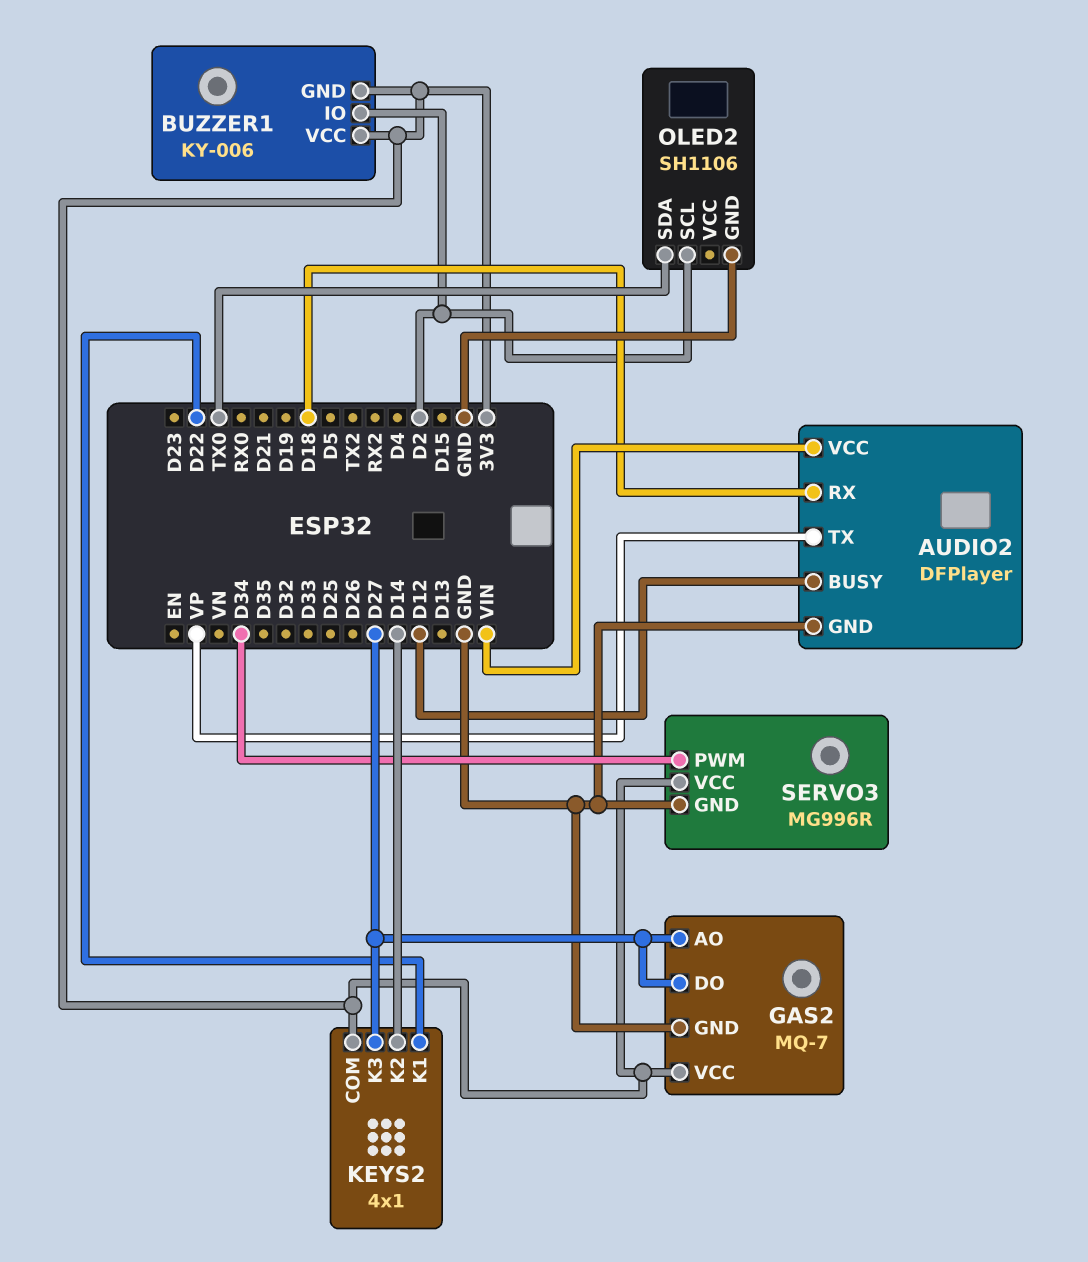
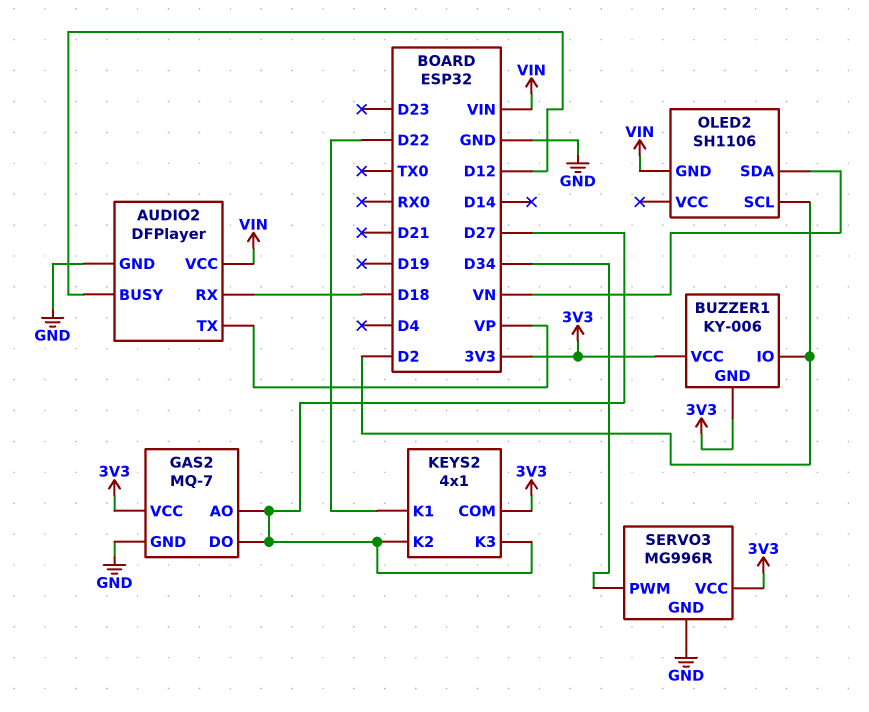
KEYS2 pin K2: D14 -> D27
OLED2 pin GND: GND -> VIN
OLED2 pin SDA: TX0 -> VN

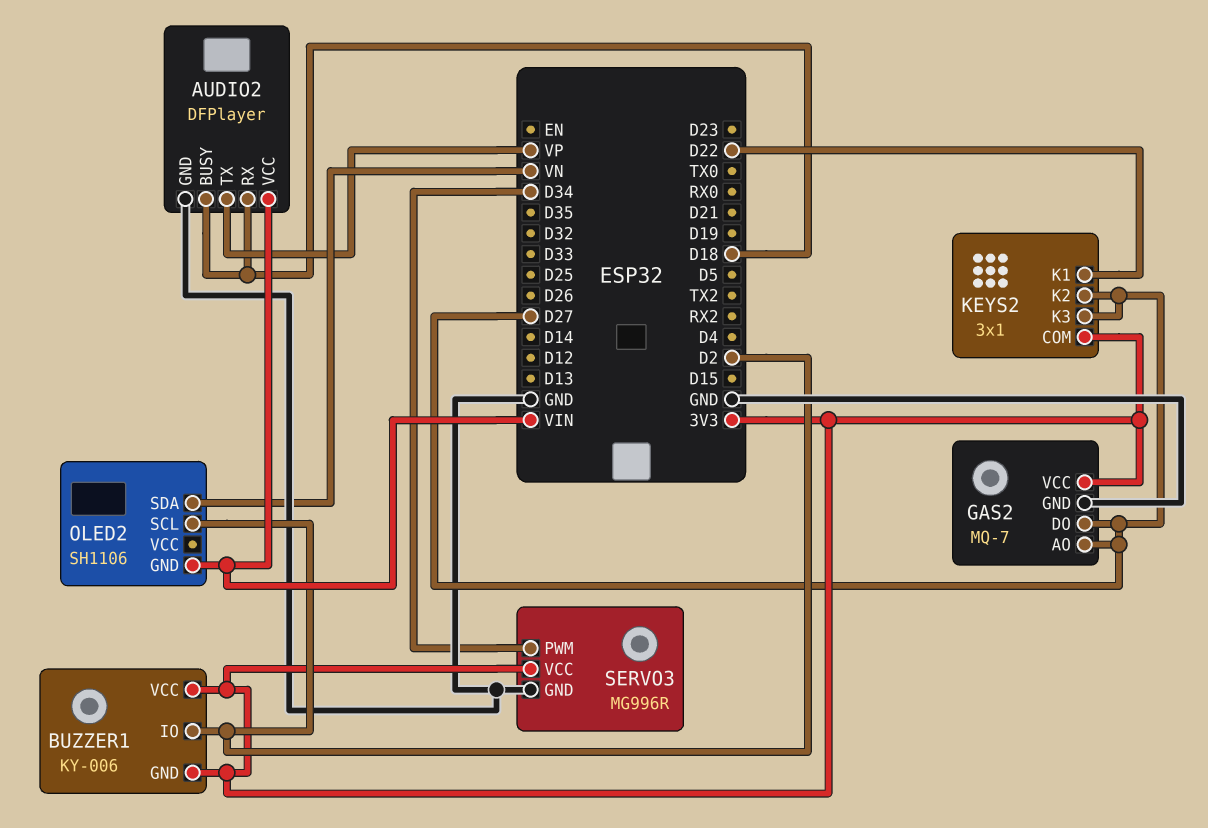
AUDIO2 pin BUSY: D12 -> D18
KEYS2: 4x1 -> 3x1

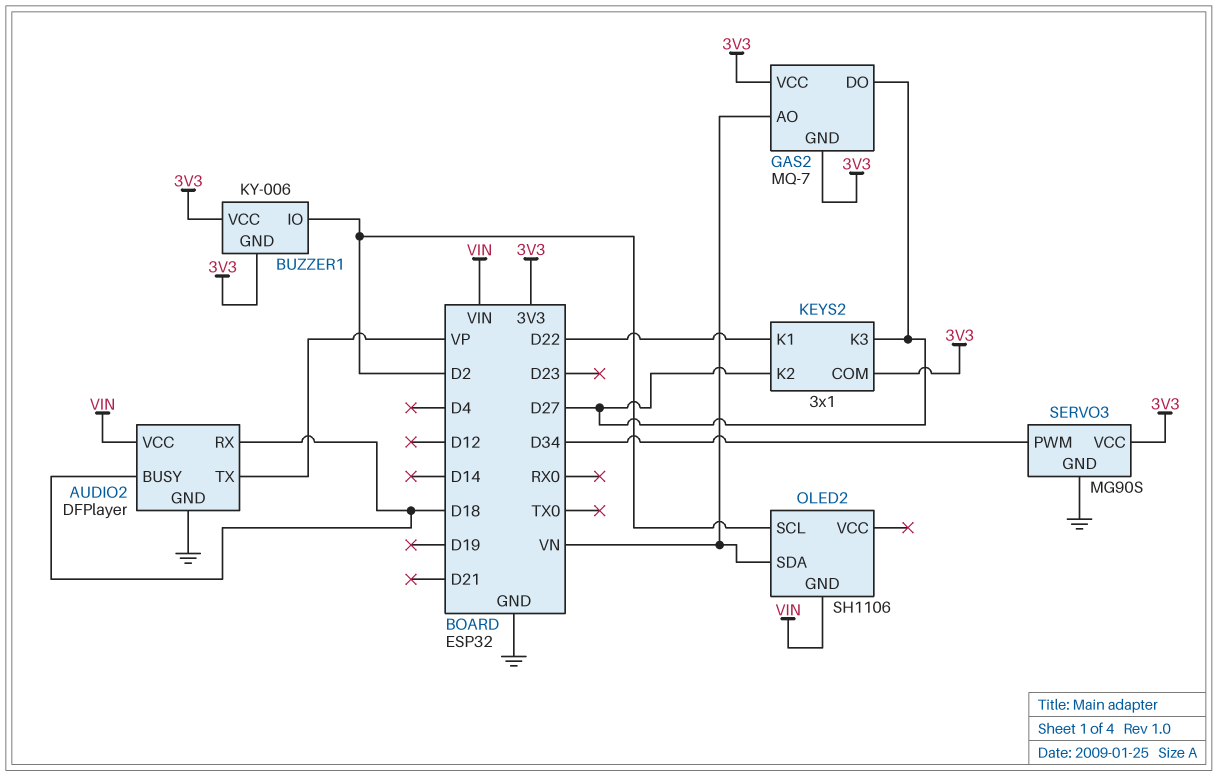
GAS2 pin AO: D27 -> VN
GAS2 pin GND: GND -> 3V3
SERVO3: MG996R -> MG90S

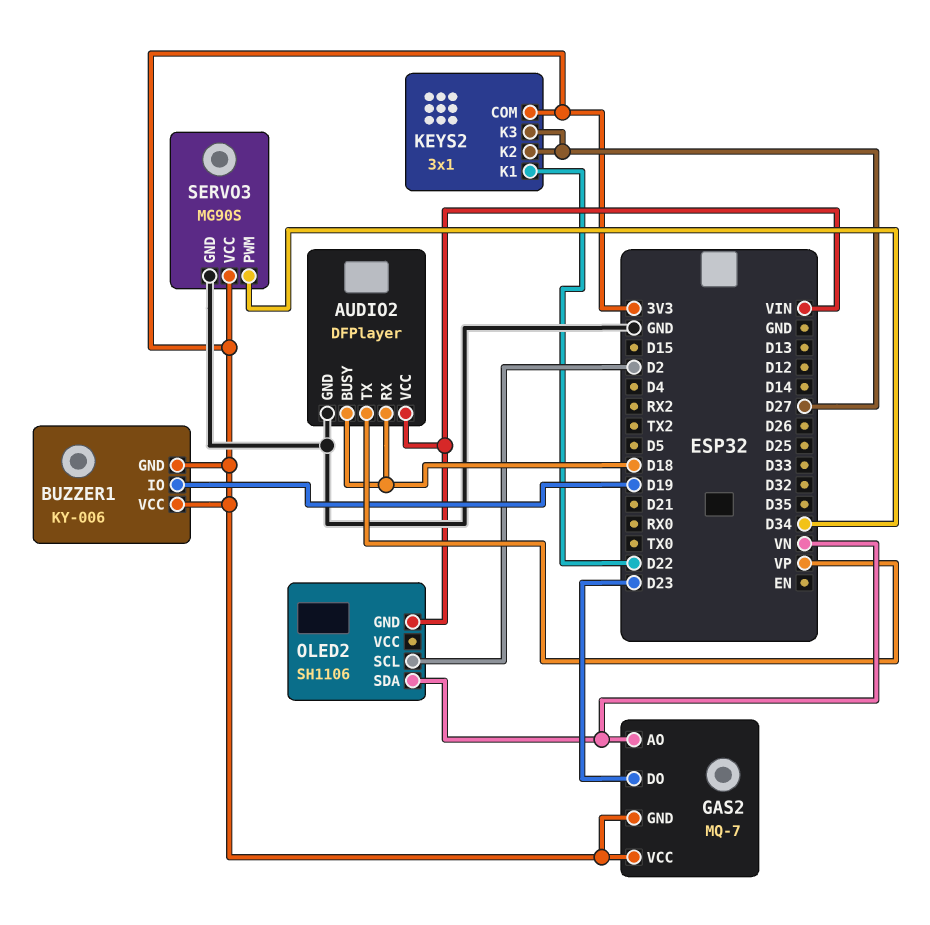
BUZZER1 pin IO: D2 -> D19
GAS2 pin DO: D27 -> D23

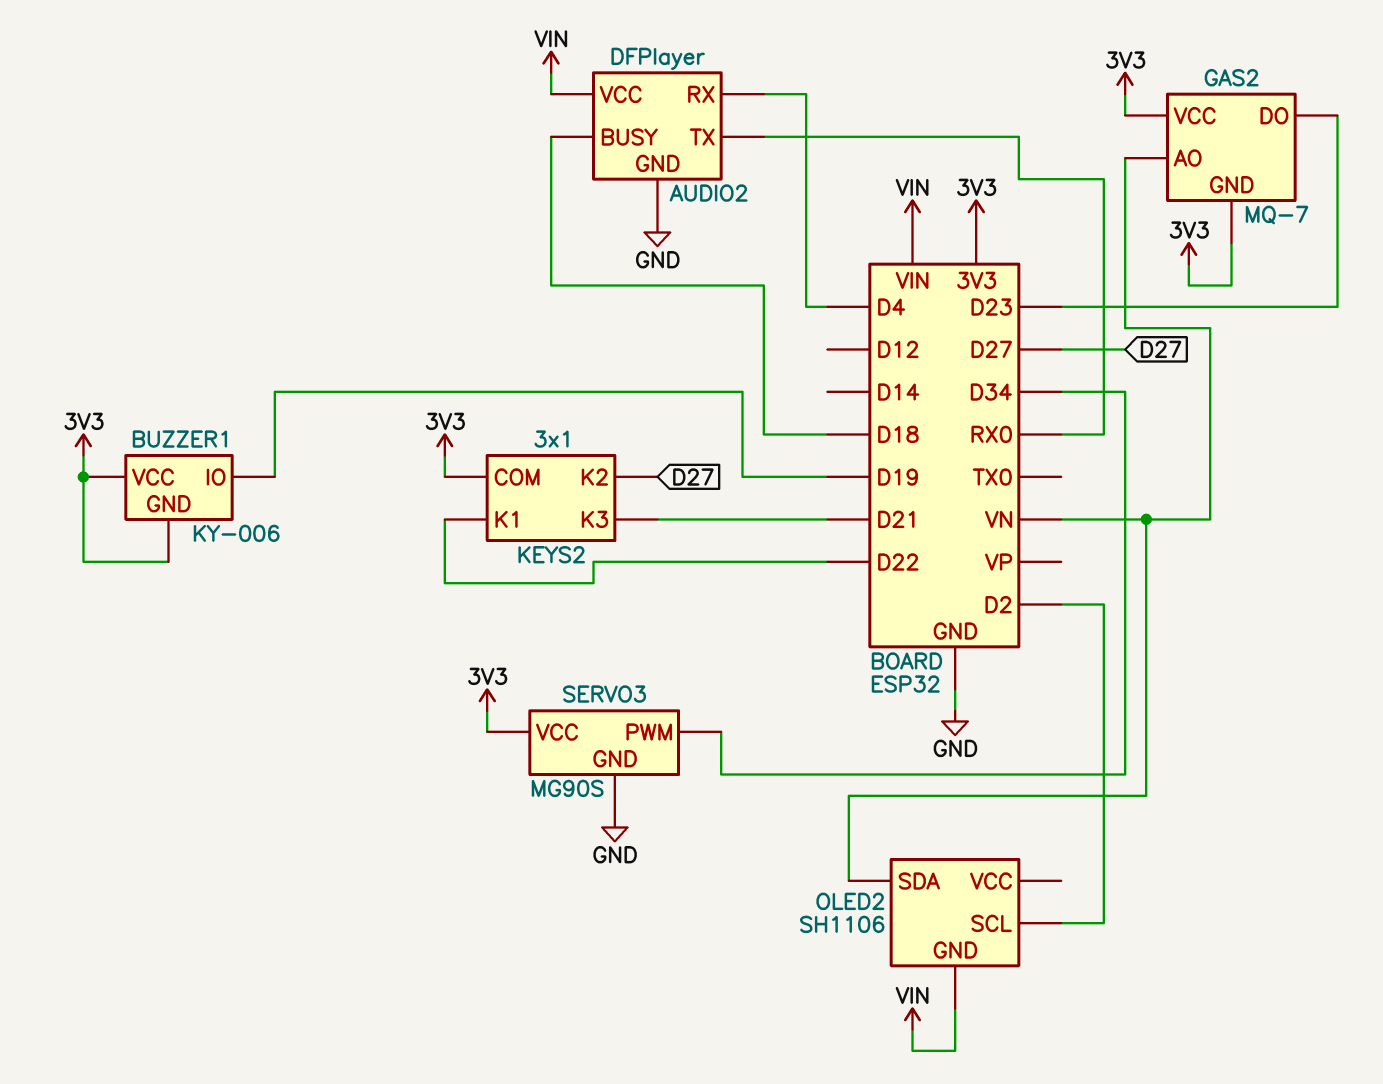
AUDIO2 pin RX: D18 -> D4
AUDIO2 pin TX: VP -> RX0
KEYS2 pin K3: D27 -> D21

